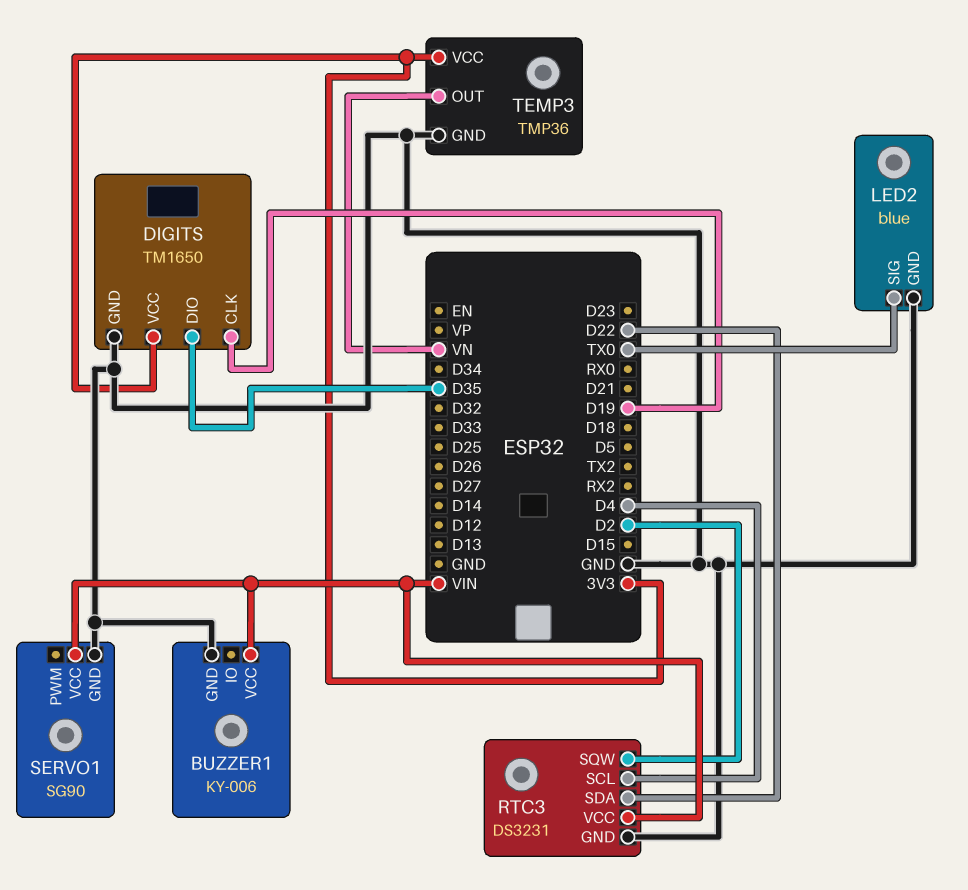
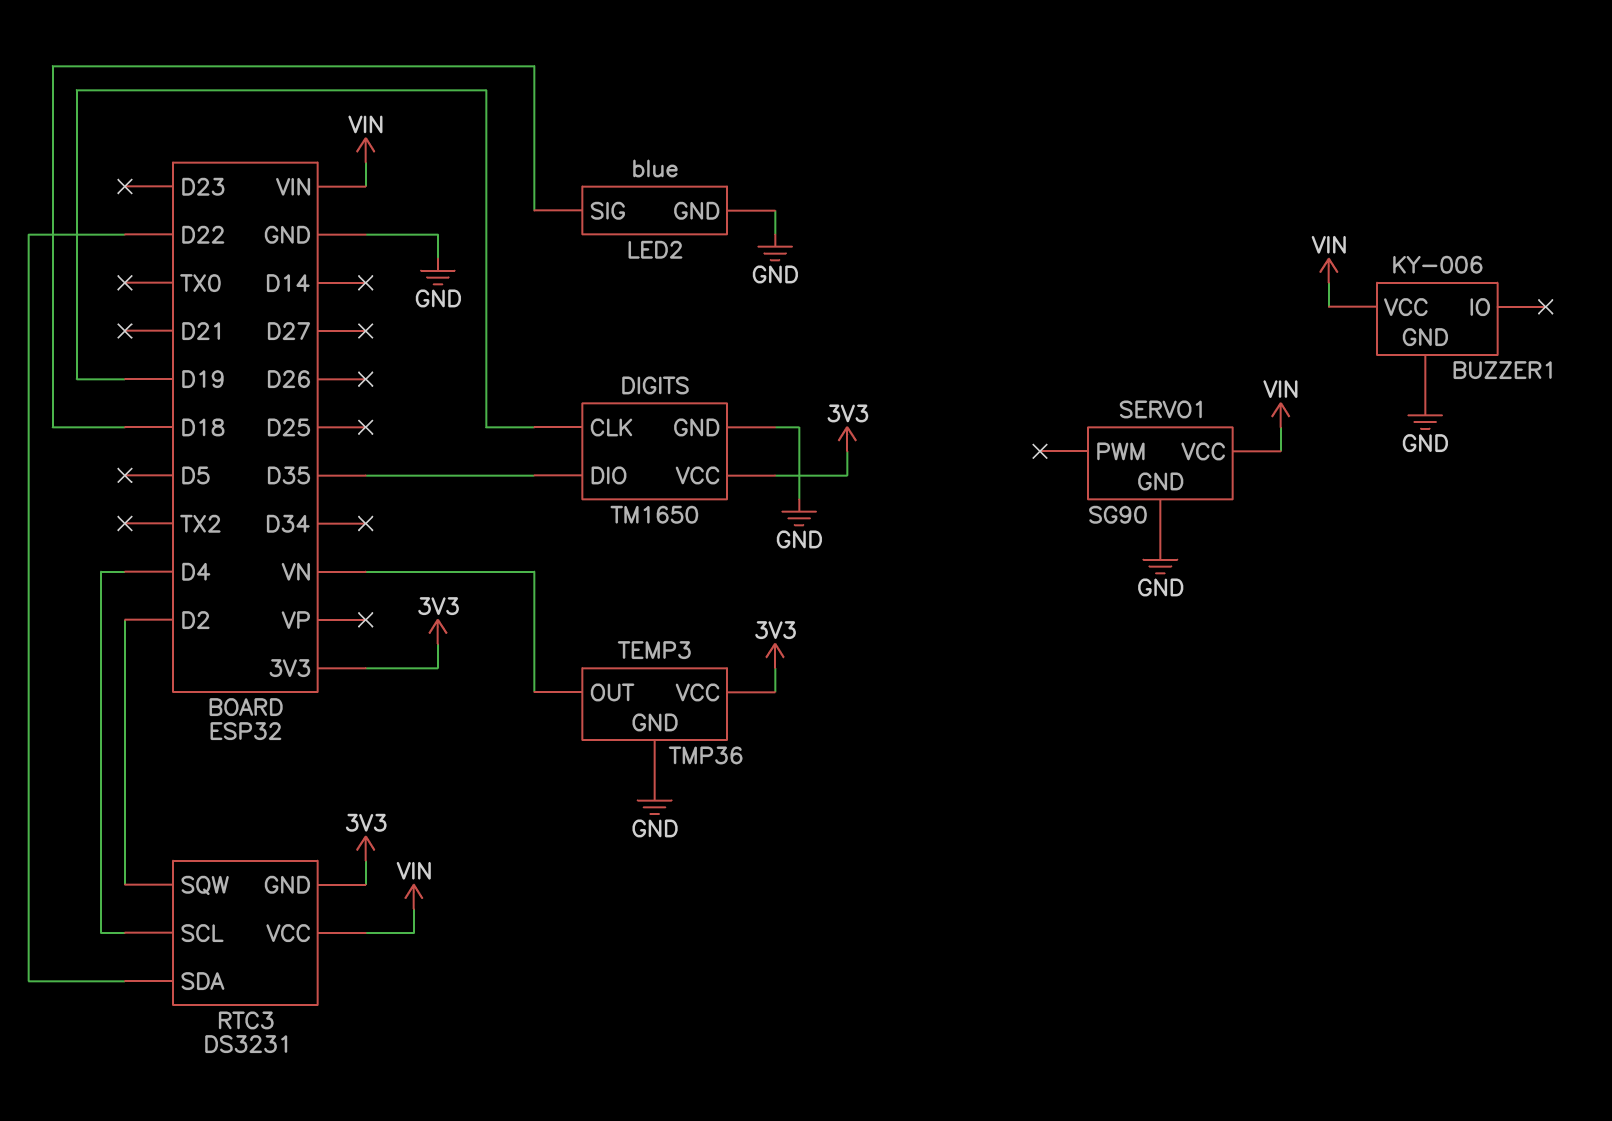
LED2 pin SIG: TX0 -> D18
RTC3 pin GND: GND -> 3V3

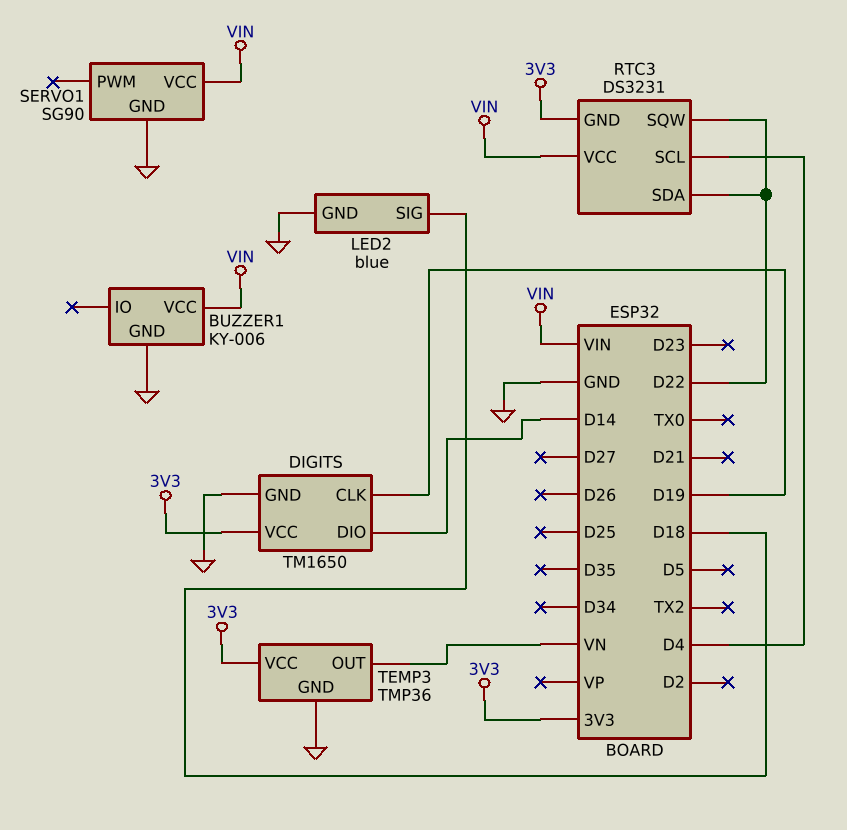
DIGITS pin DIO: D35 -> D14
RTC3 pin SQW: D2 -> D22

